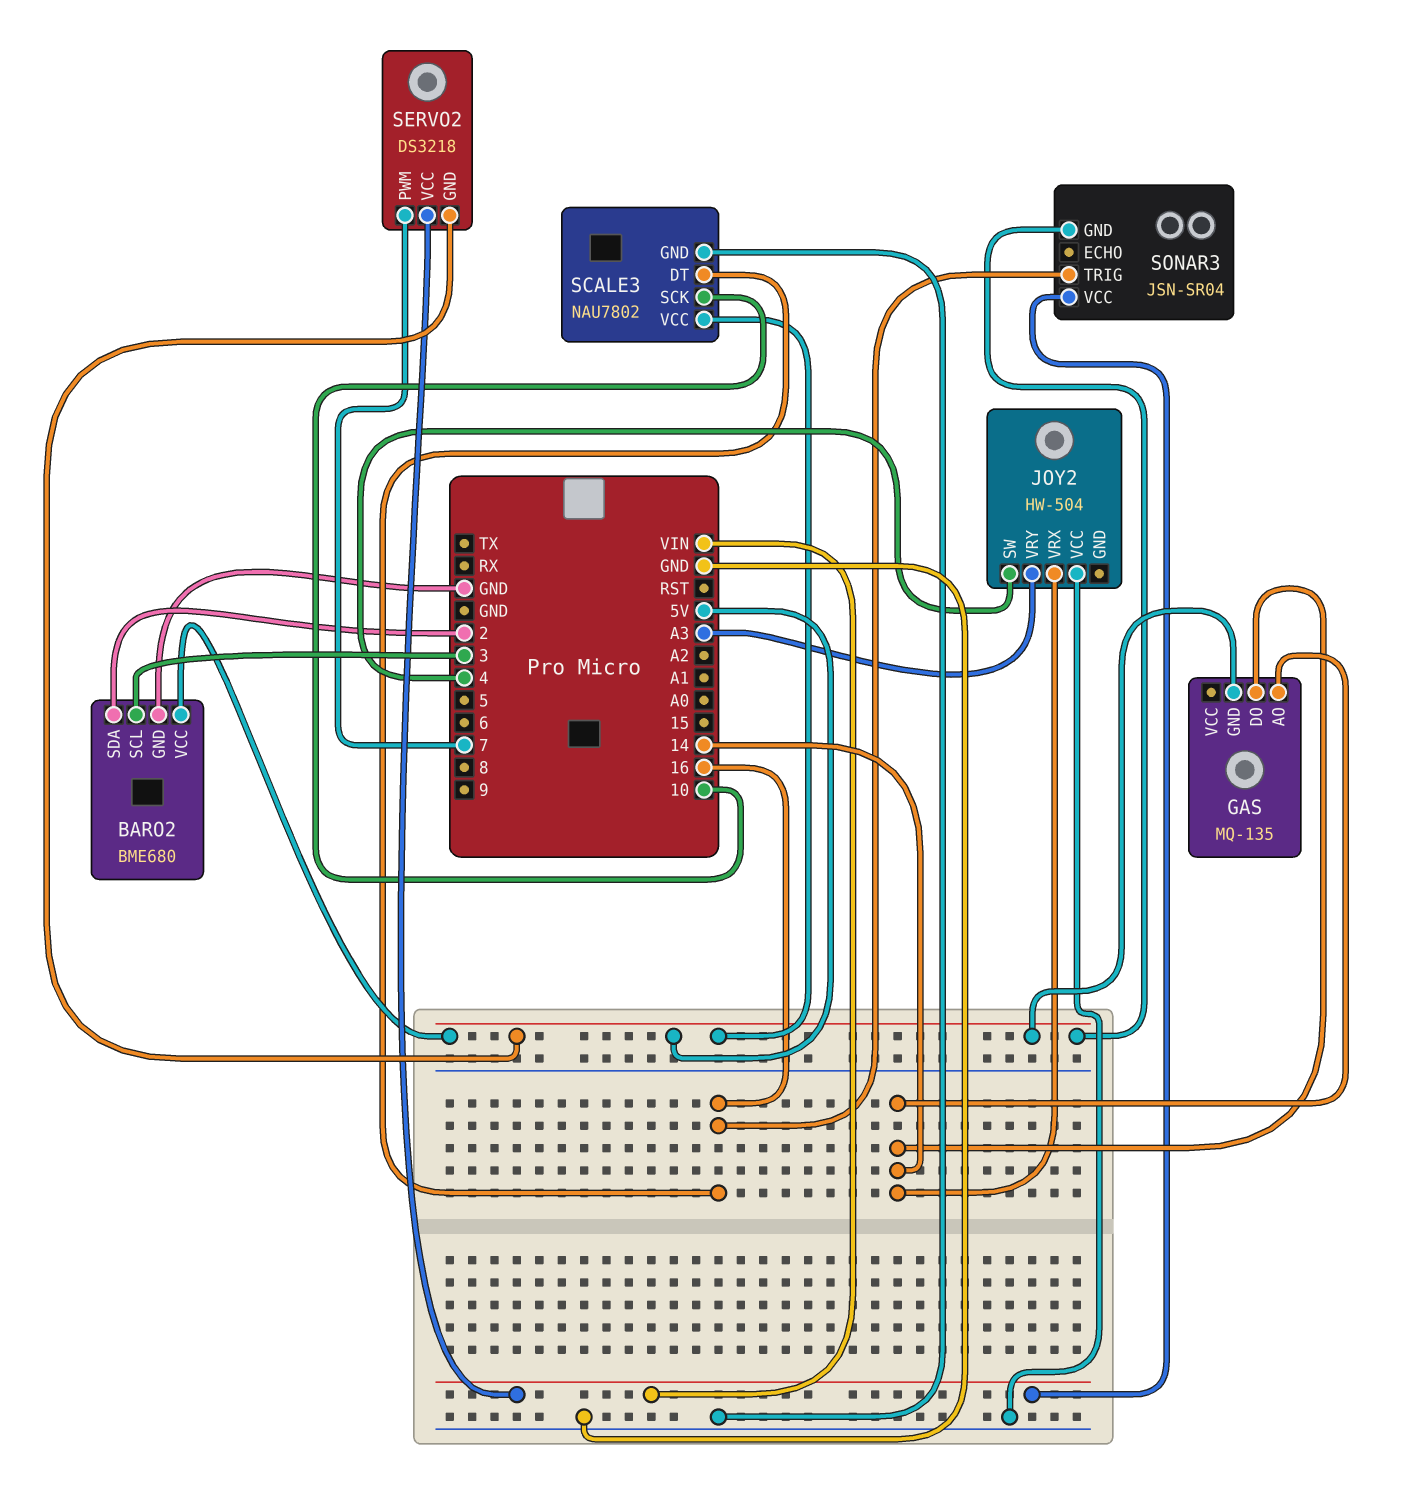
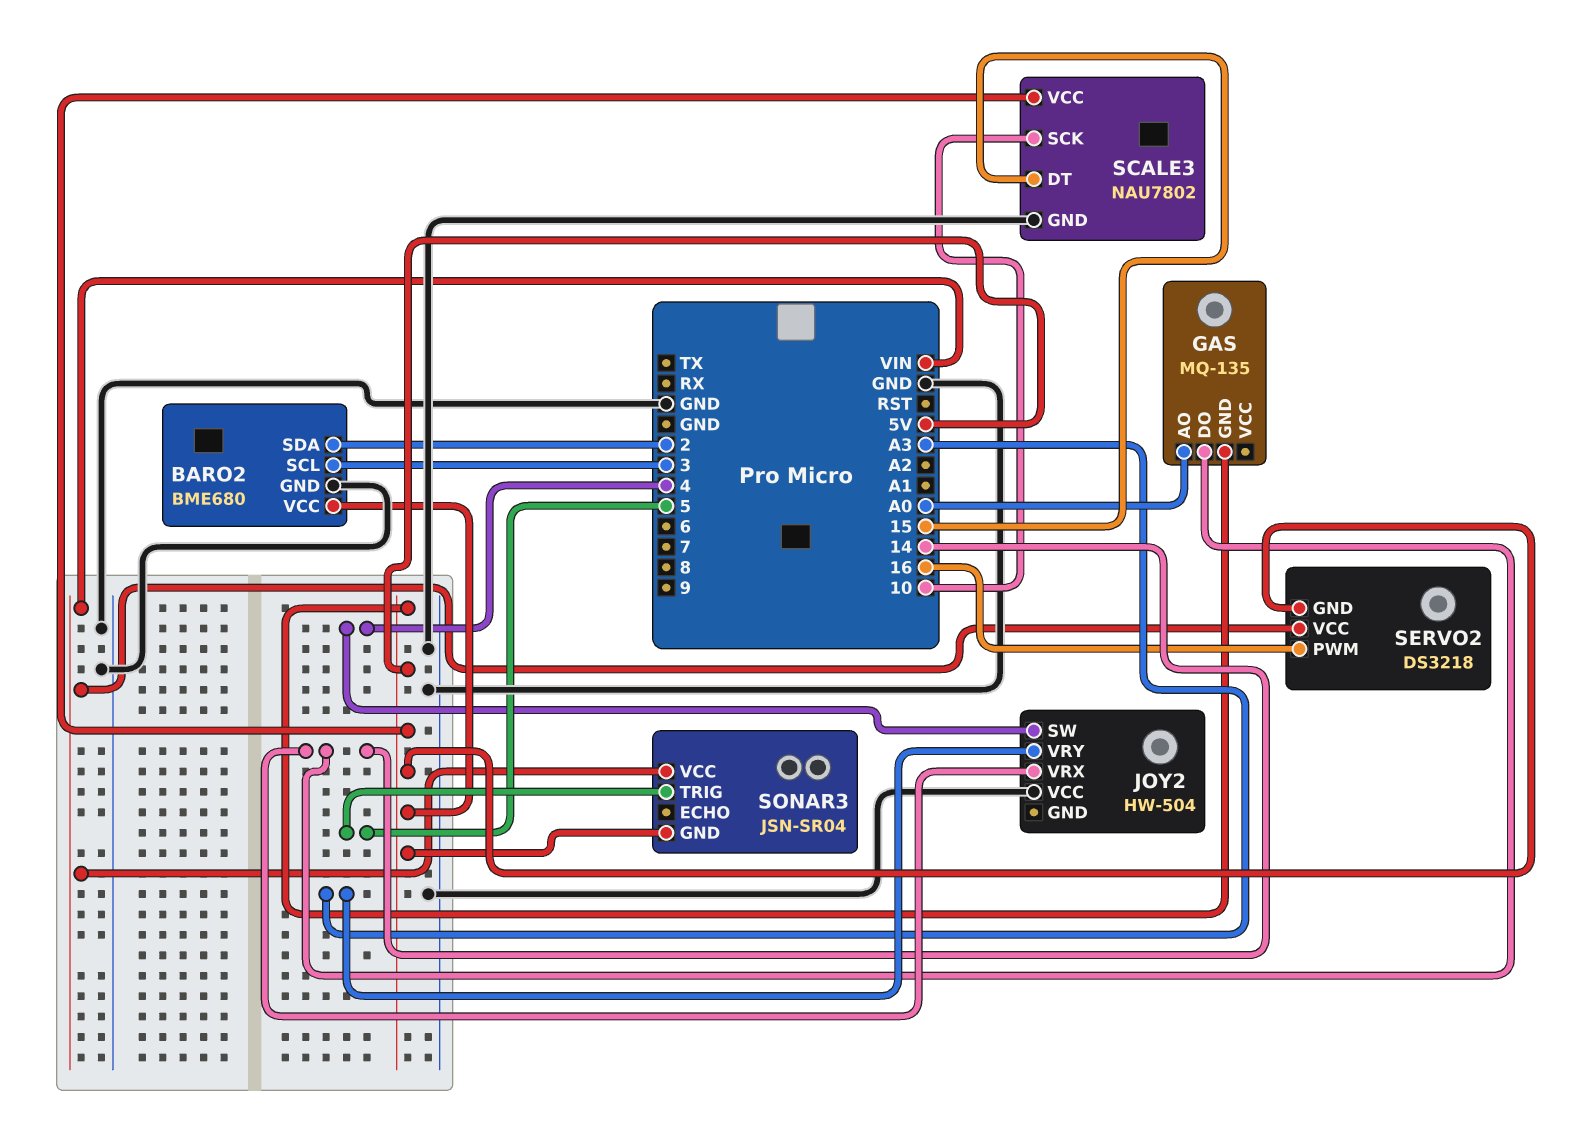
GAS pin AO: 14 -> A0
SCALE3 pin DT: 16 -> 15
SERVO2 pin PWM: 7 -> 16
SONAR3 pin TRIG: 16 -> 5

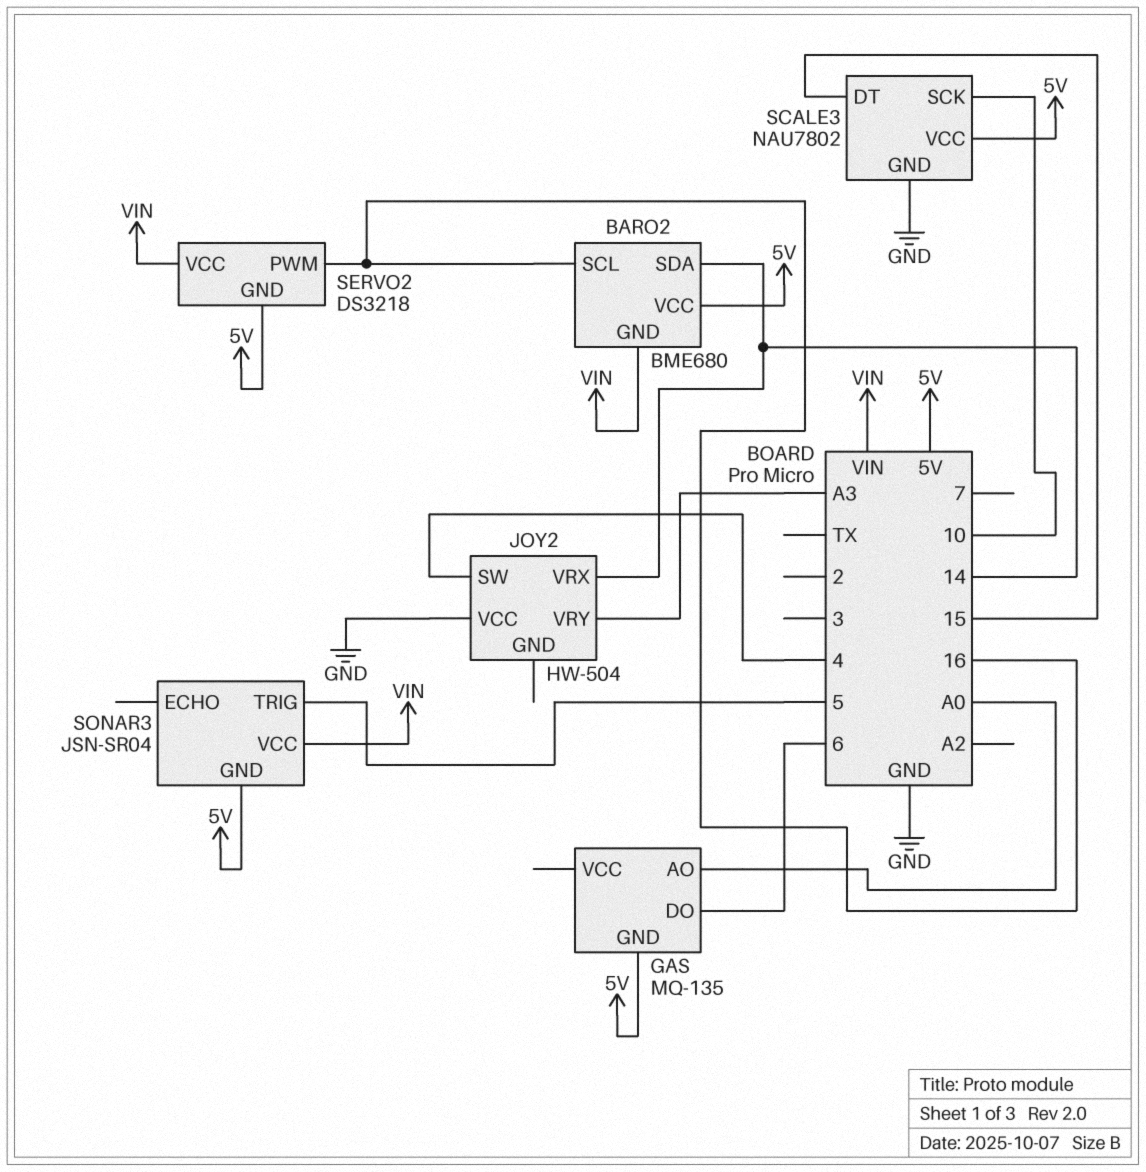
BARO2 pin GND: GND -> VIN
BARO2 pin SCL: 3 -> 16
BARO2 pin SDA: 2 -> 14
GAS pin DO: 14 -> 6

